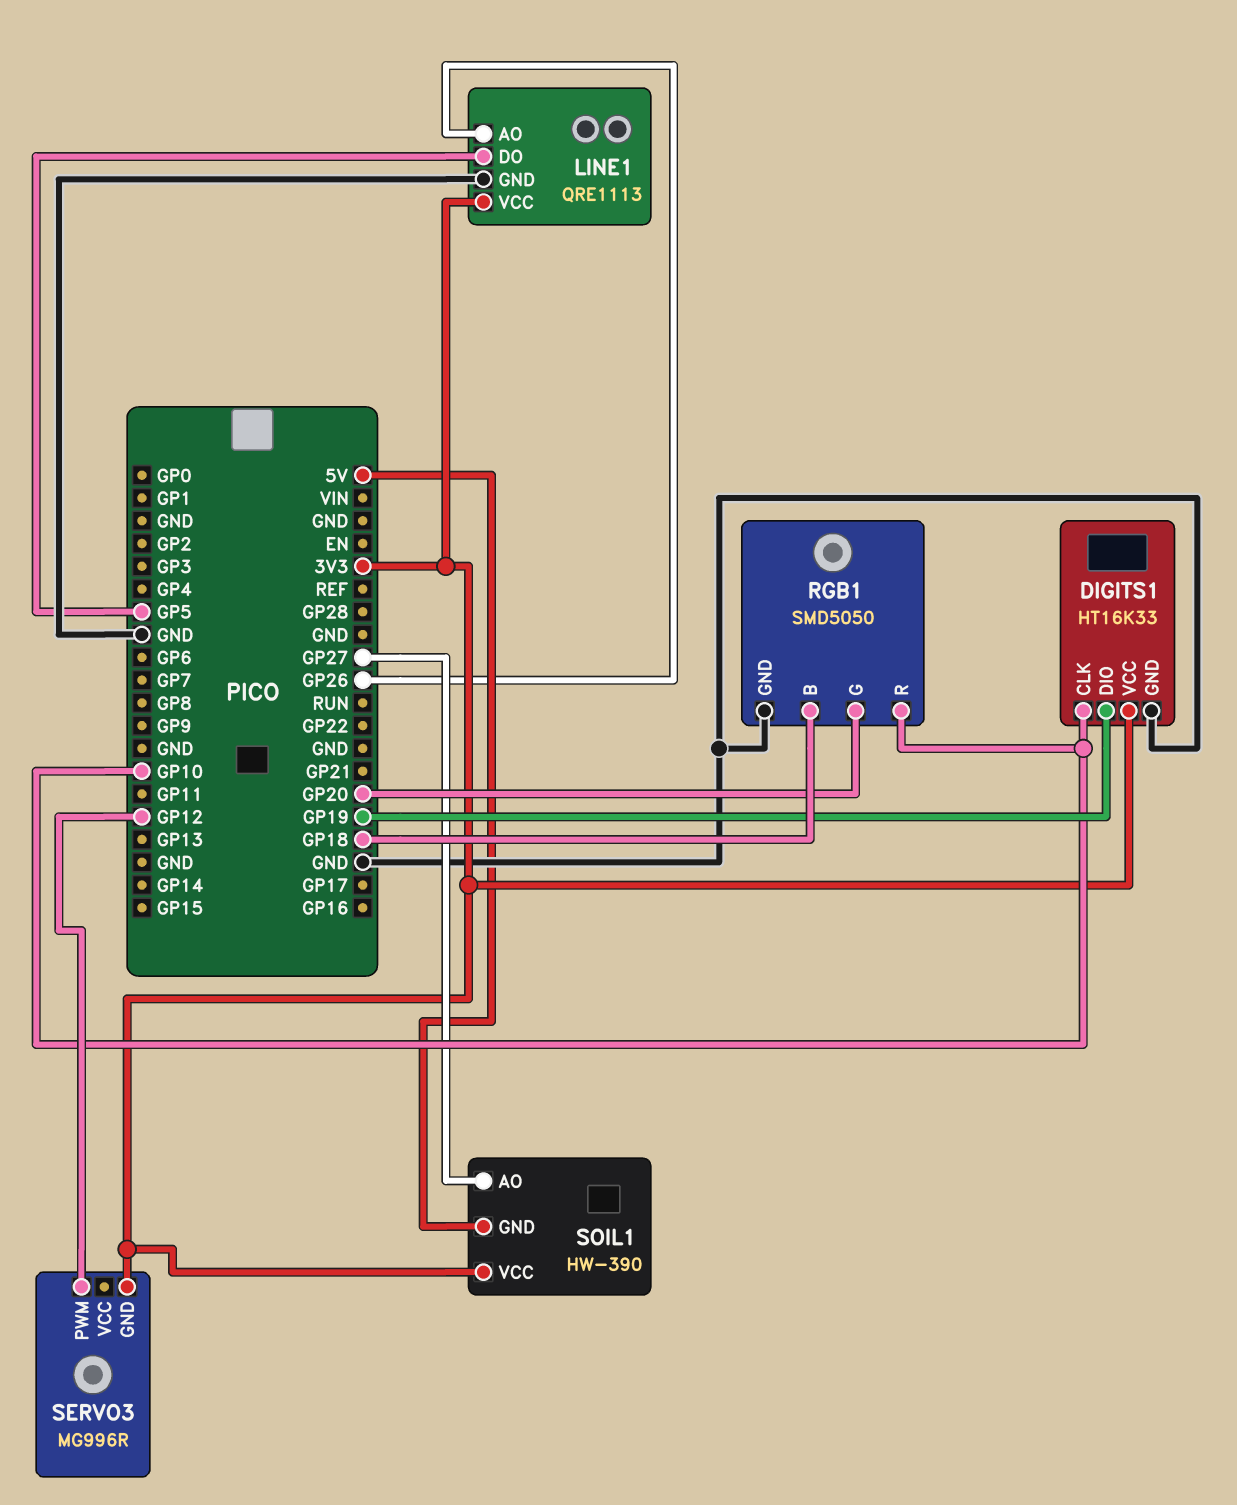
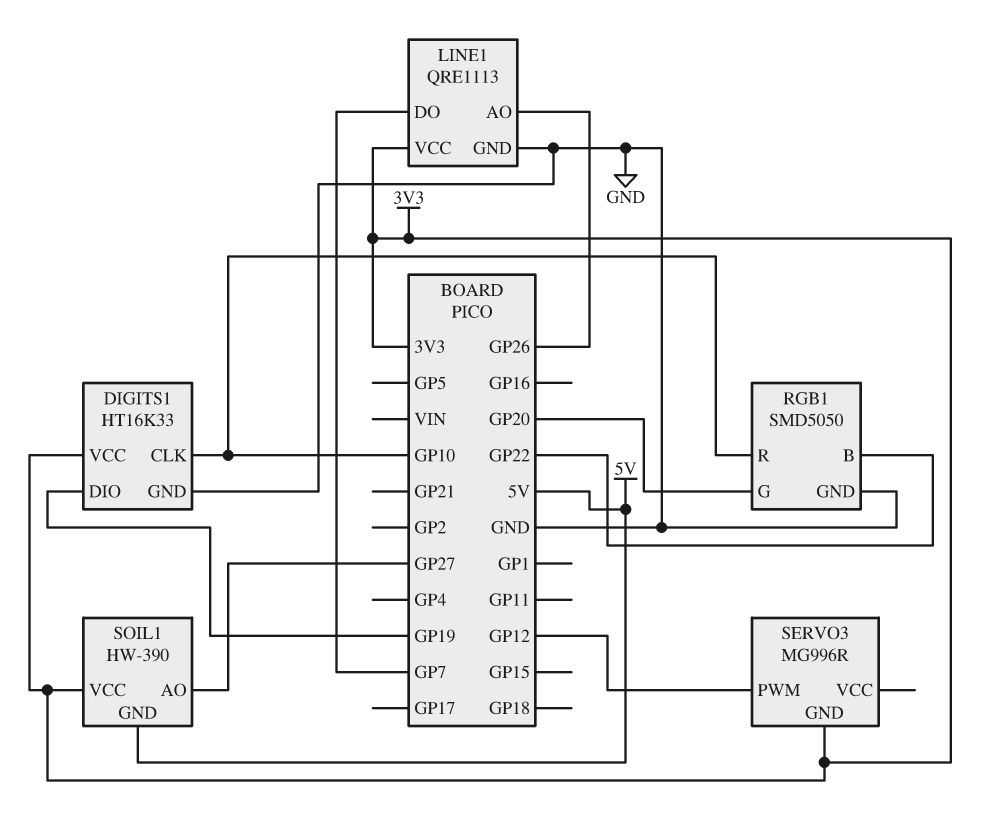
LINE1 pin DO: GP5 -> GP7
RGB1 pin B: GP18 -> GP22

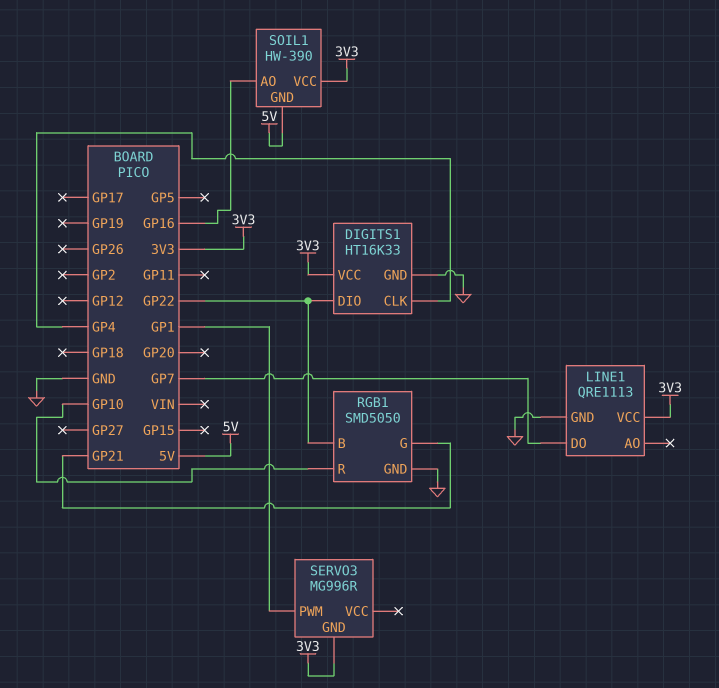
DIGITS1 pin CLK: GP10 -> GP4
DIGITS1 pin DIO: GP19 -> GP22
LINE1 pin AO: GP26 -> none
RGB1 pin G: GP20 -> GP21
SERVO3 pin PWM: GP12 -> GP1
SOIL1 pin AO: GP27 -> GP16

